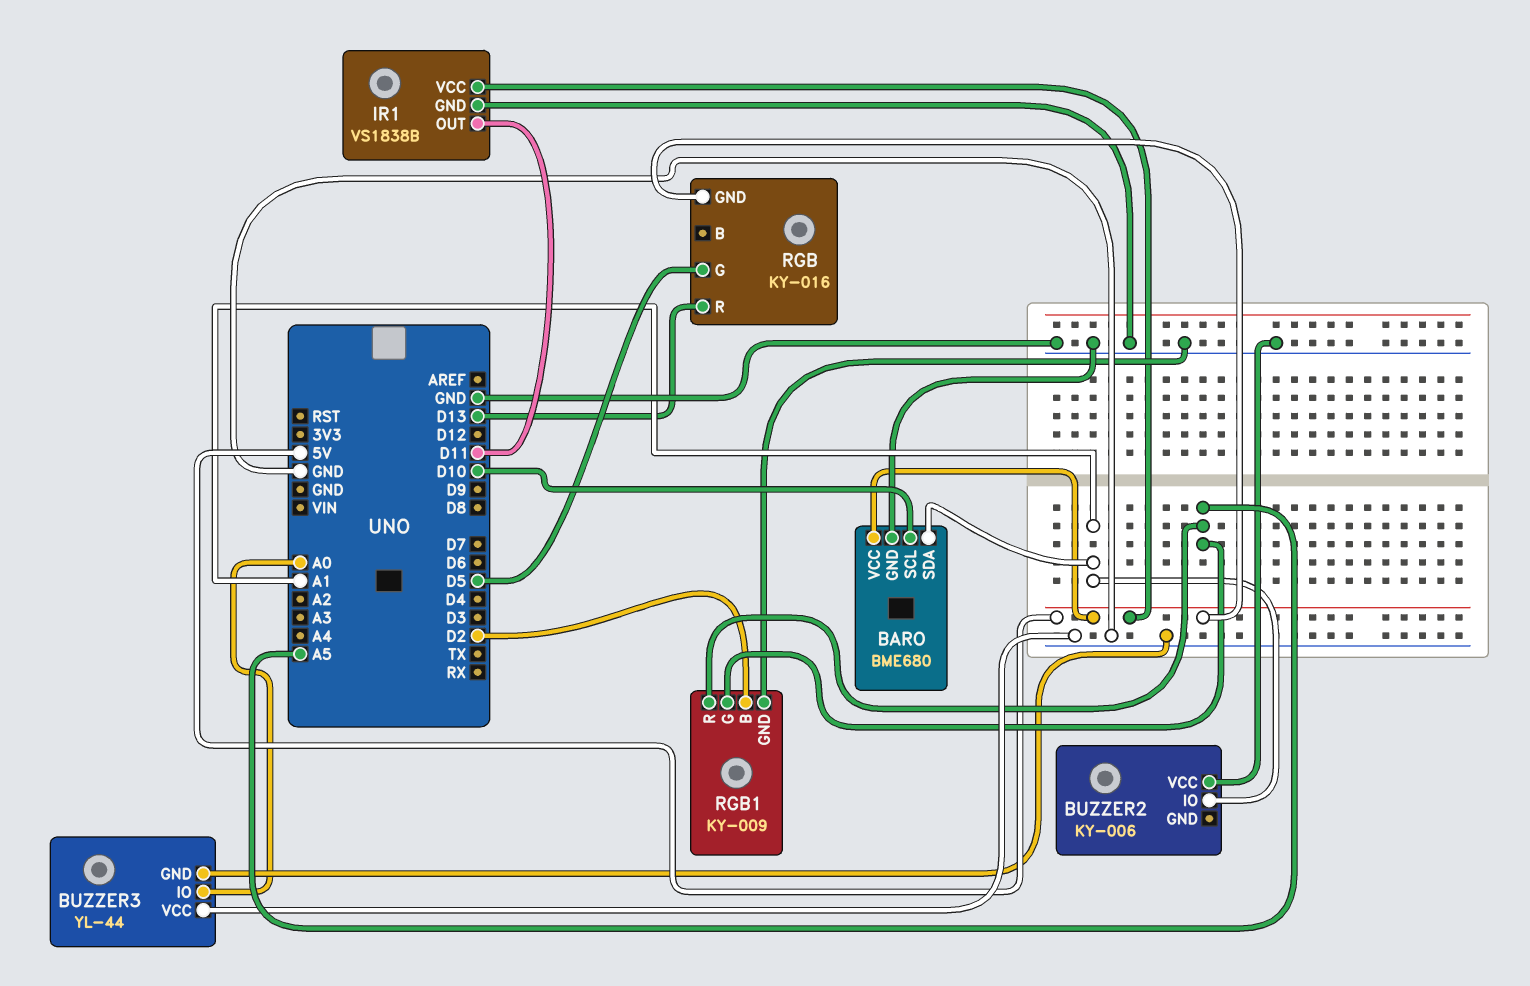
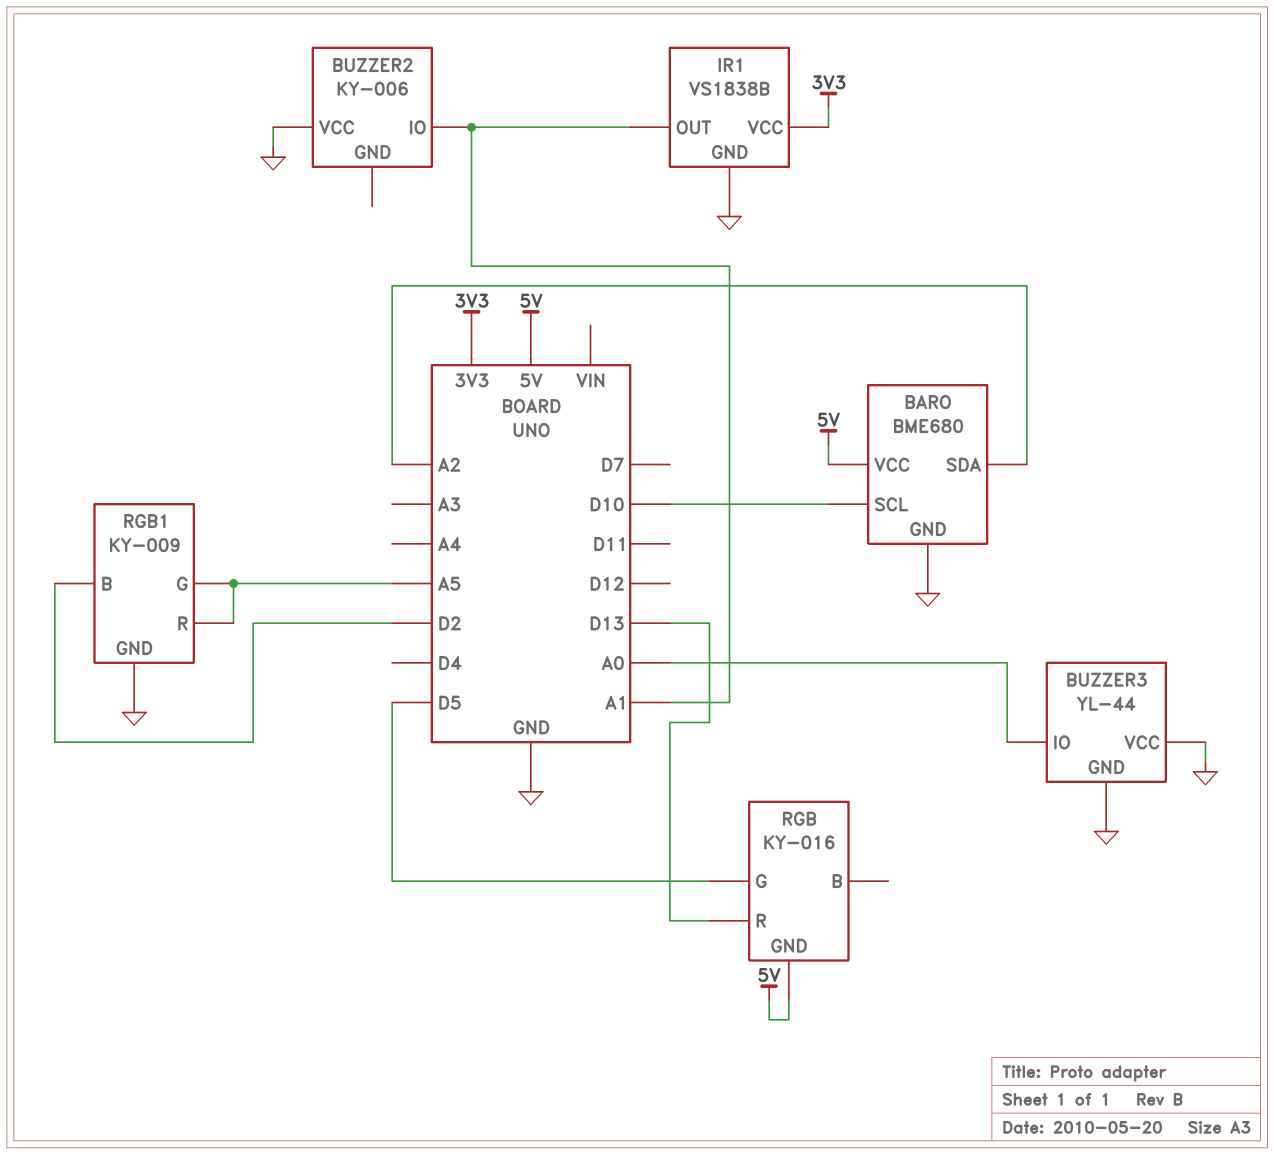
BARO pin SDA: A1 -> A2
IR1 pin OUT: D11 -> A1
IR1 pin VCC: 5V -> 3V3

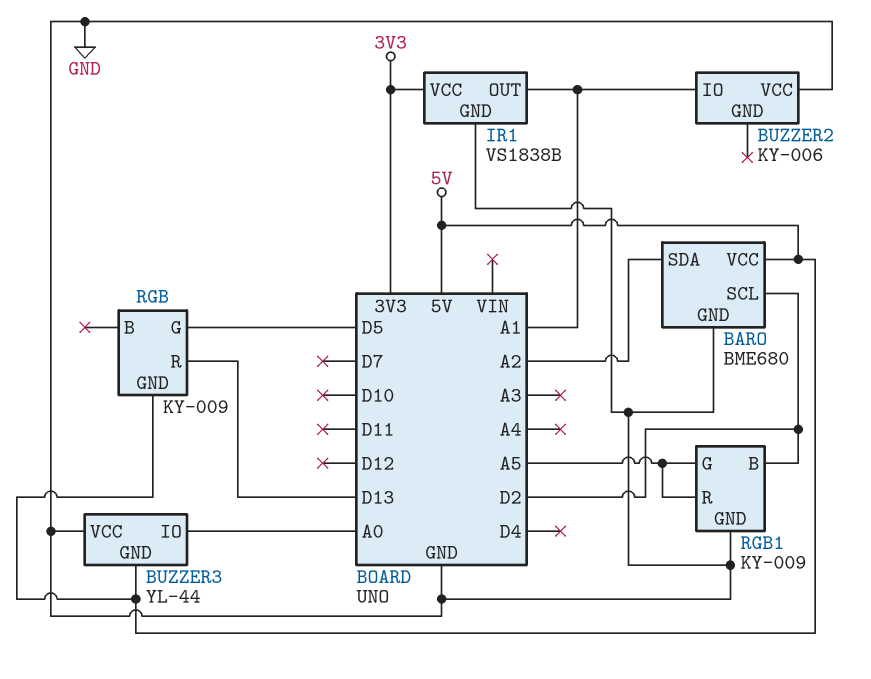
BARO pin SCL: D10 -> D2
BUZZER3 pin GND: GND -> 5V
RGB: KY-016 -> KY-009

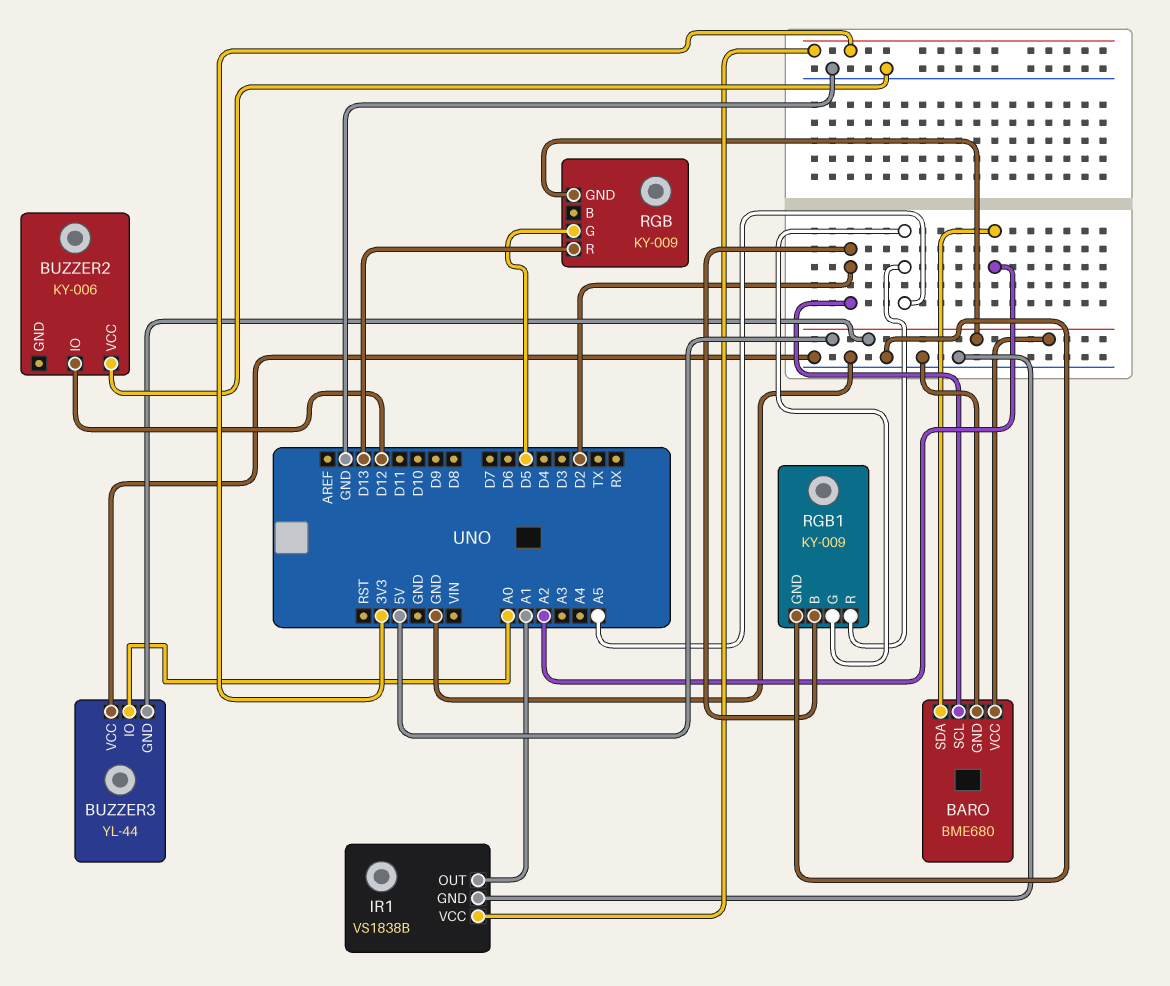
BUZZER2 pin IO: A1 -> D12

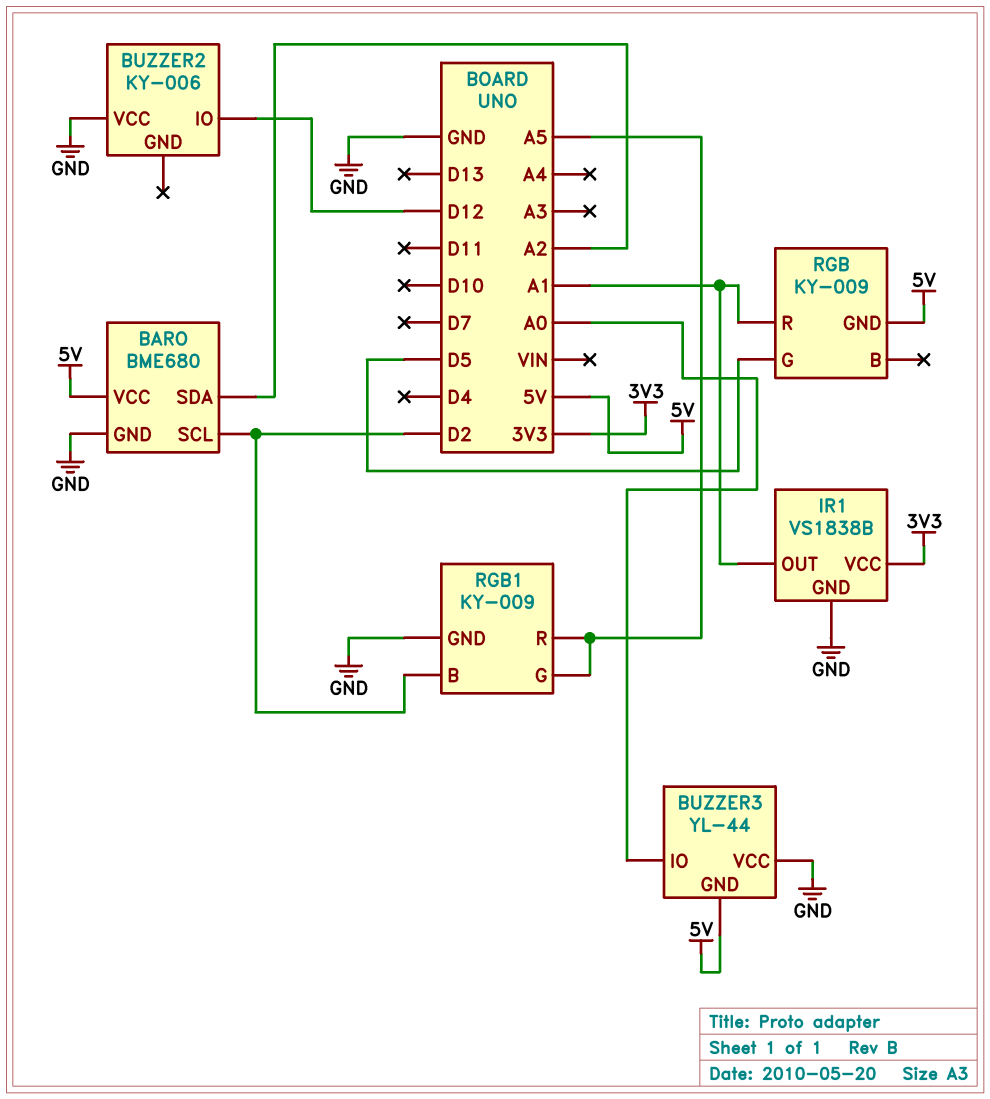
RGB pin R: D13 -> A1

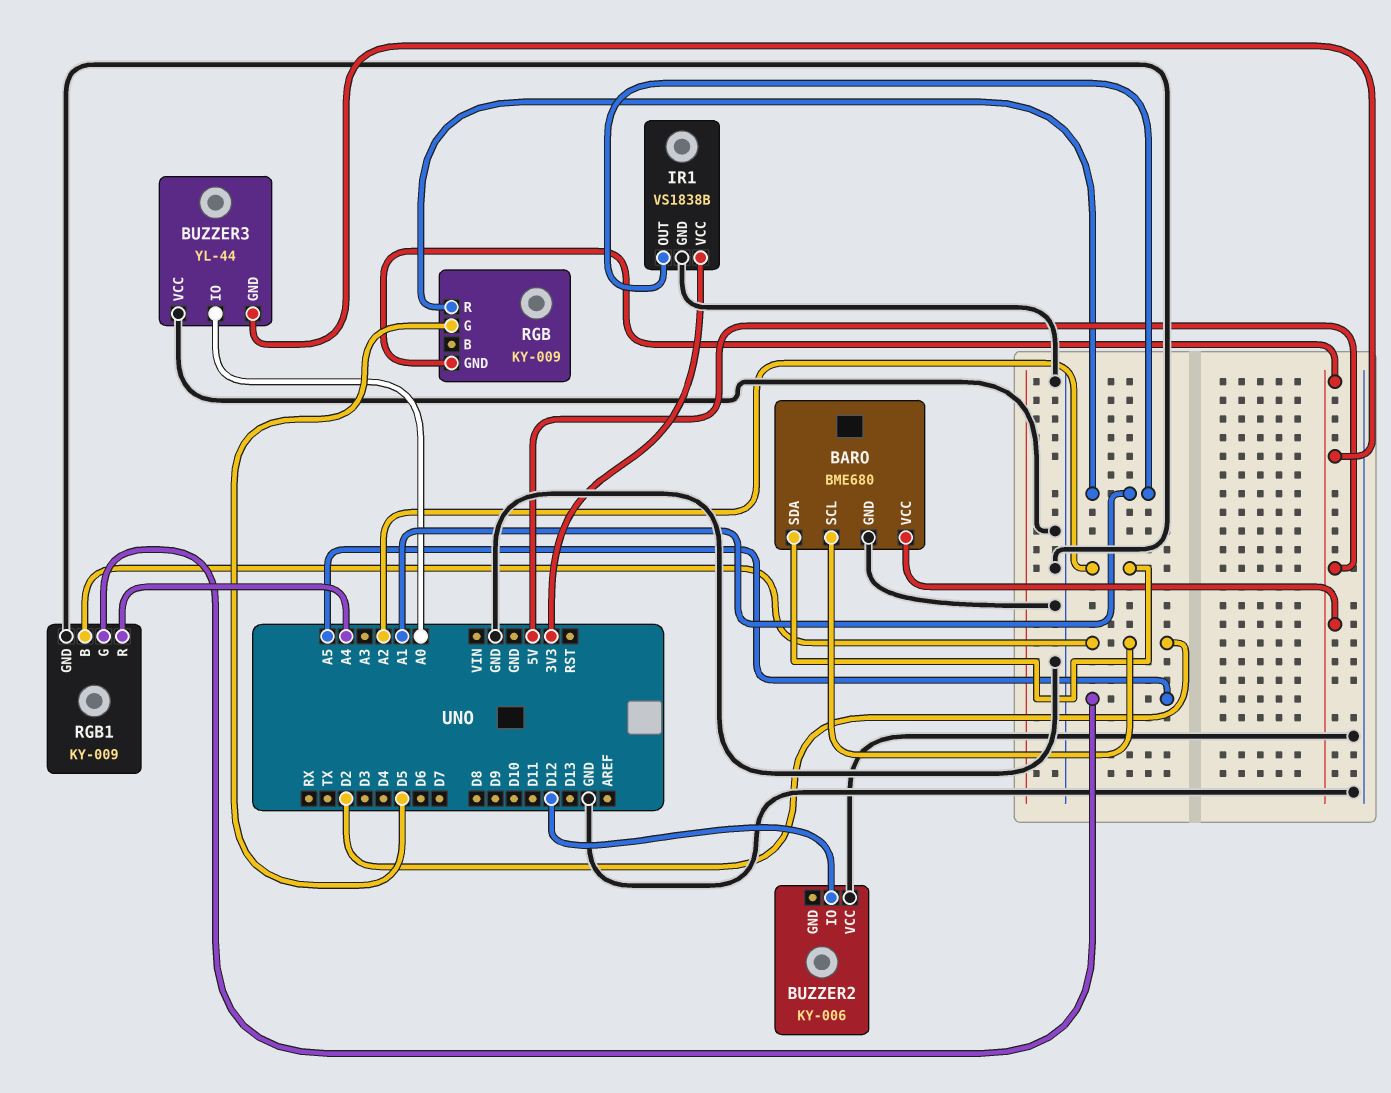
RGB1 pin R: A5 -> A4

